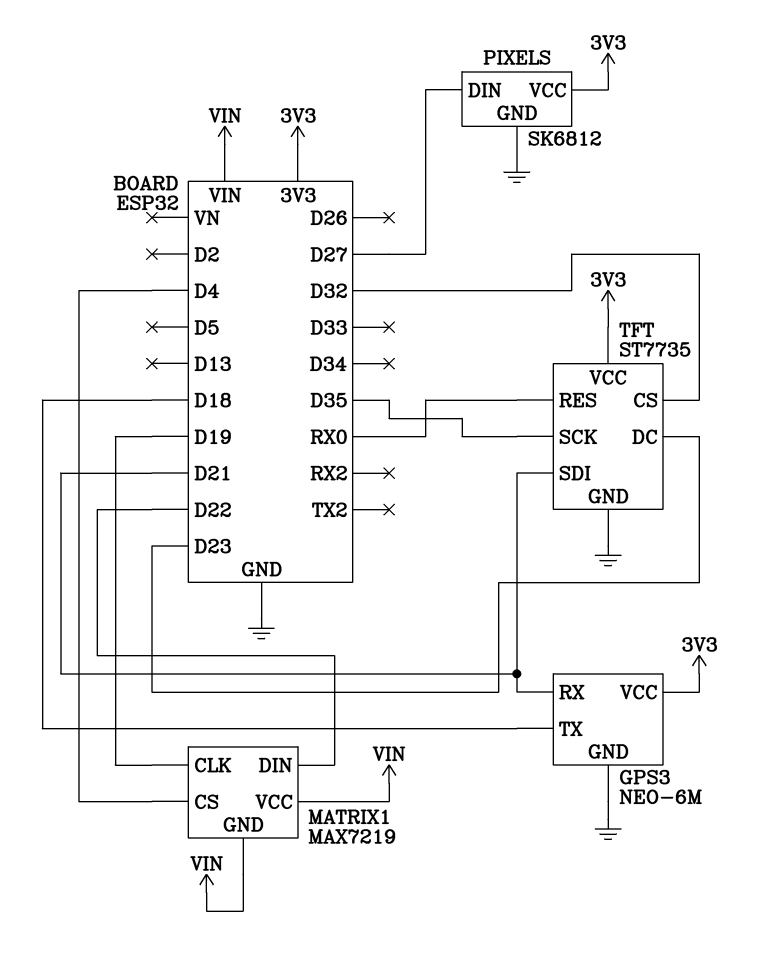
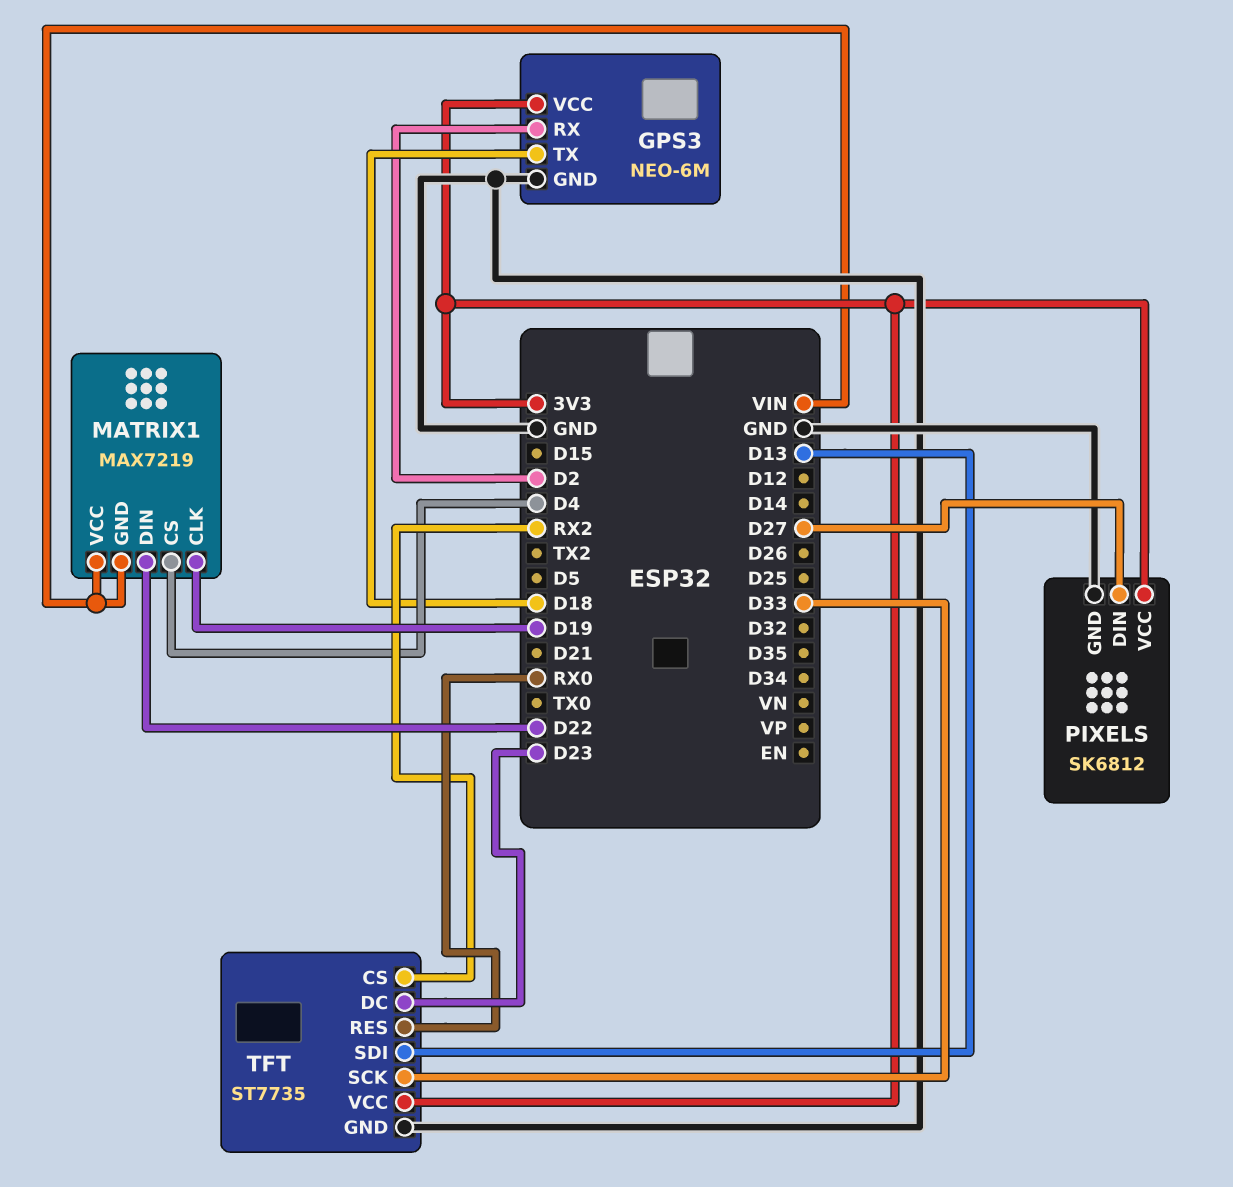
GPS3 pin RX: D21 -> D2
TFT pin CS: D32 -> RX2
TFT pin SCK: D35 -> D33
TFT pin SDI: D21 -> D13

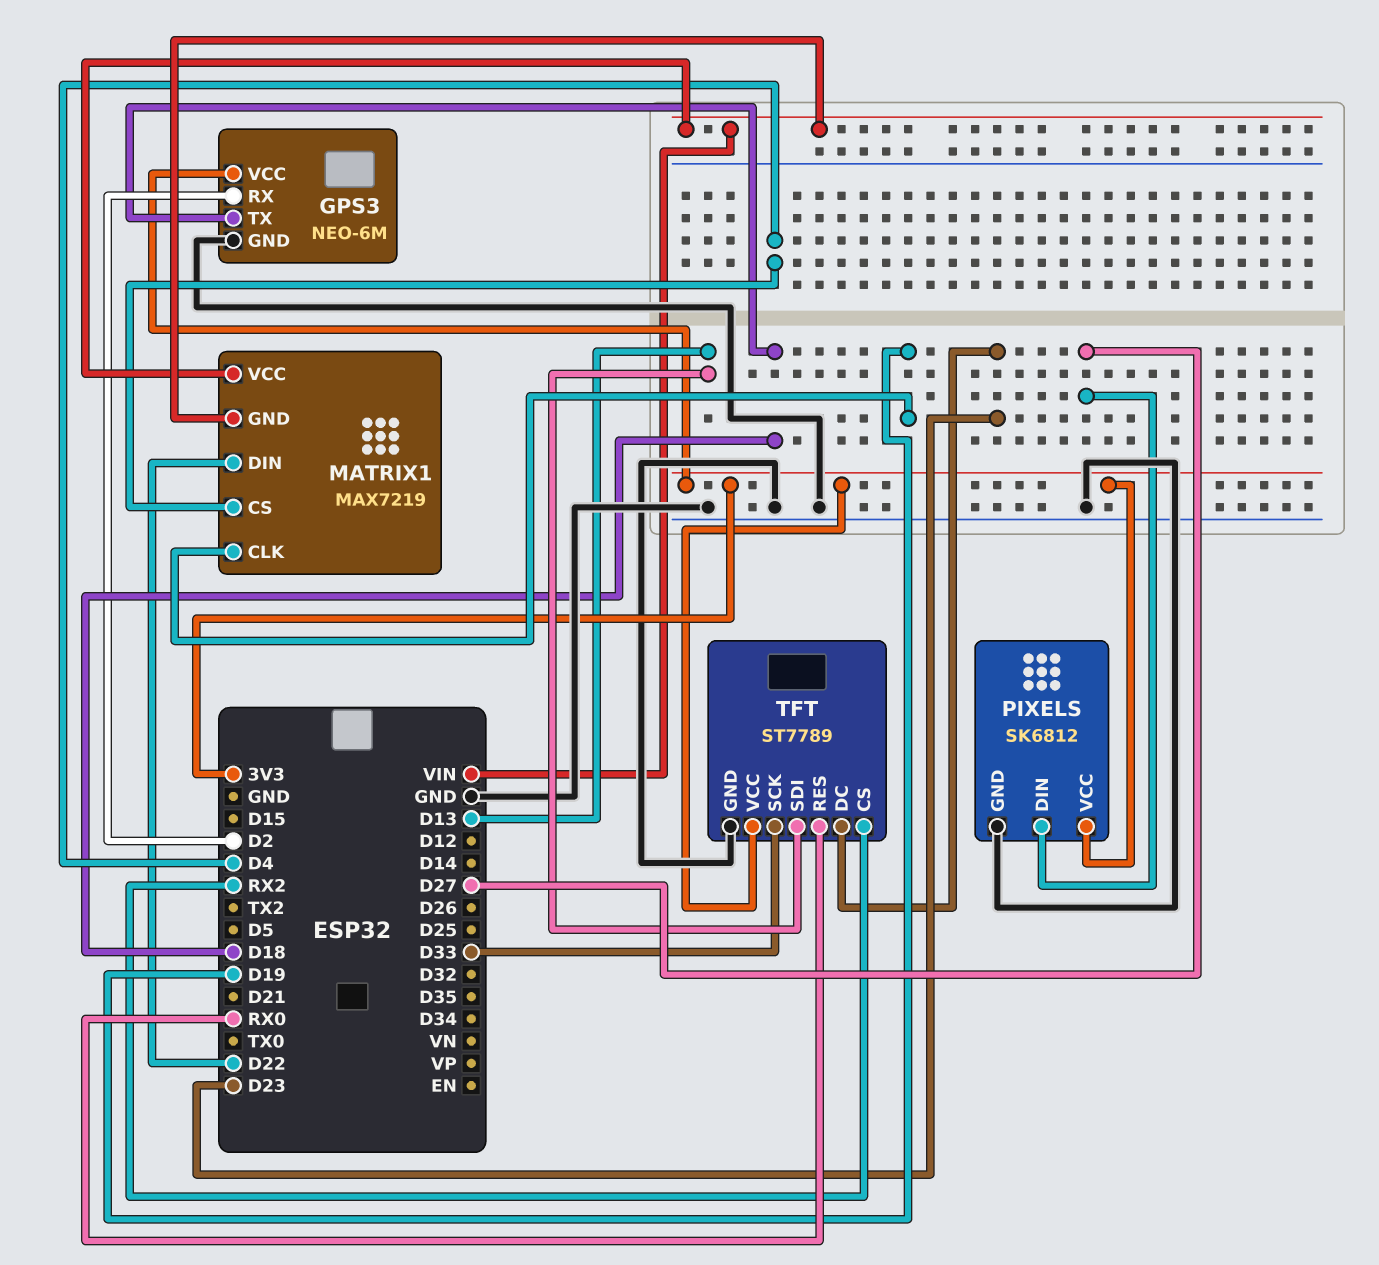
TFT: ST7735 -> ST7789

